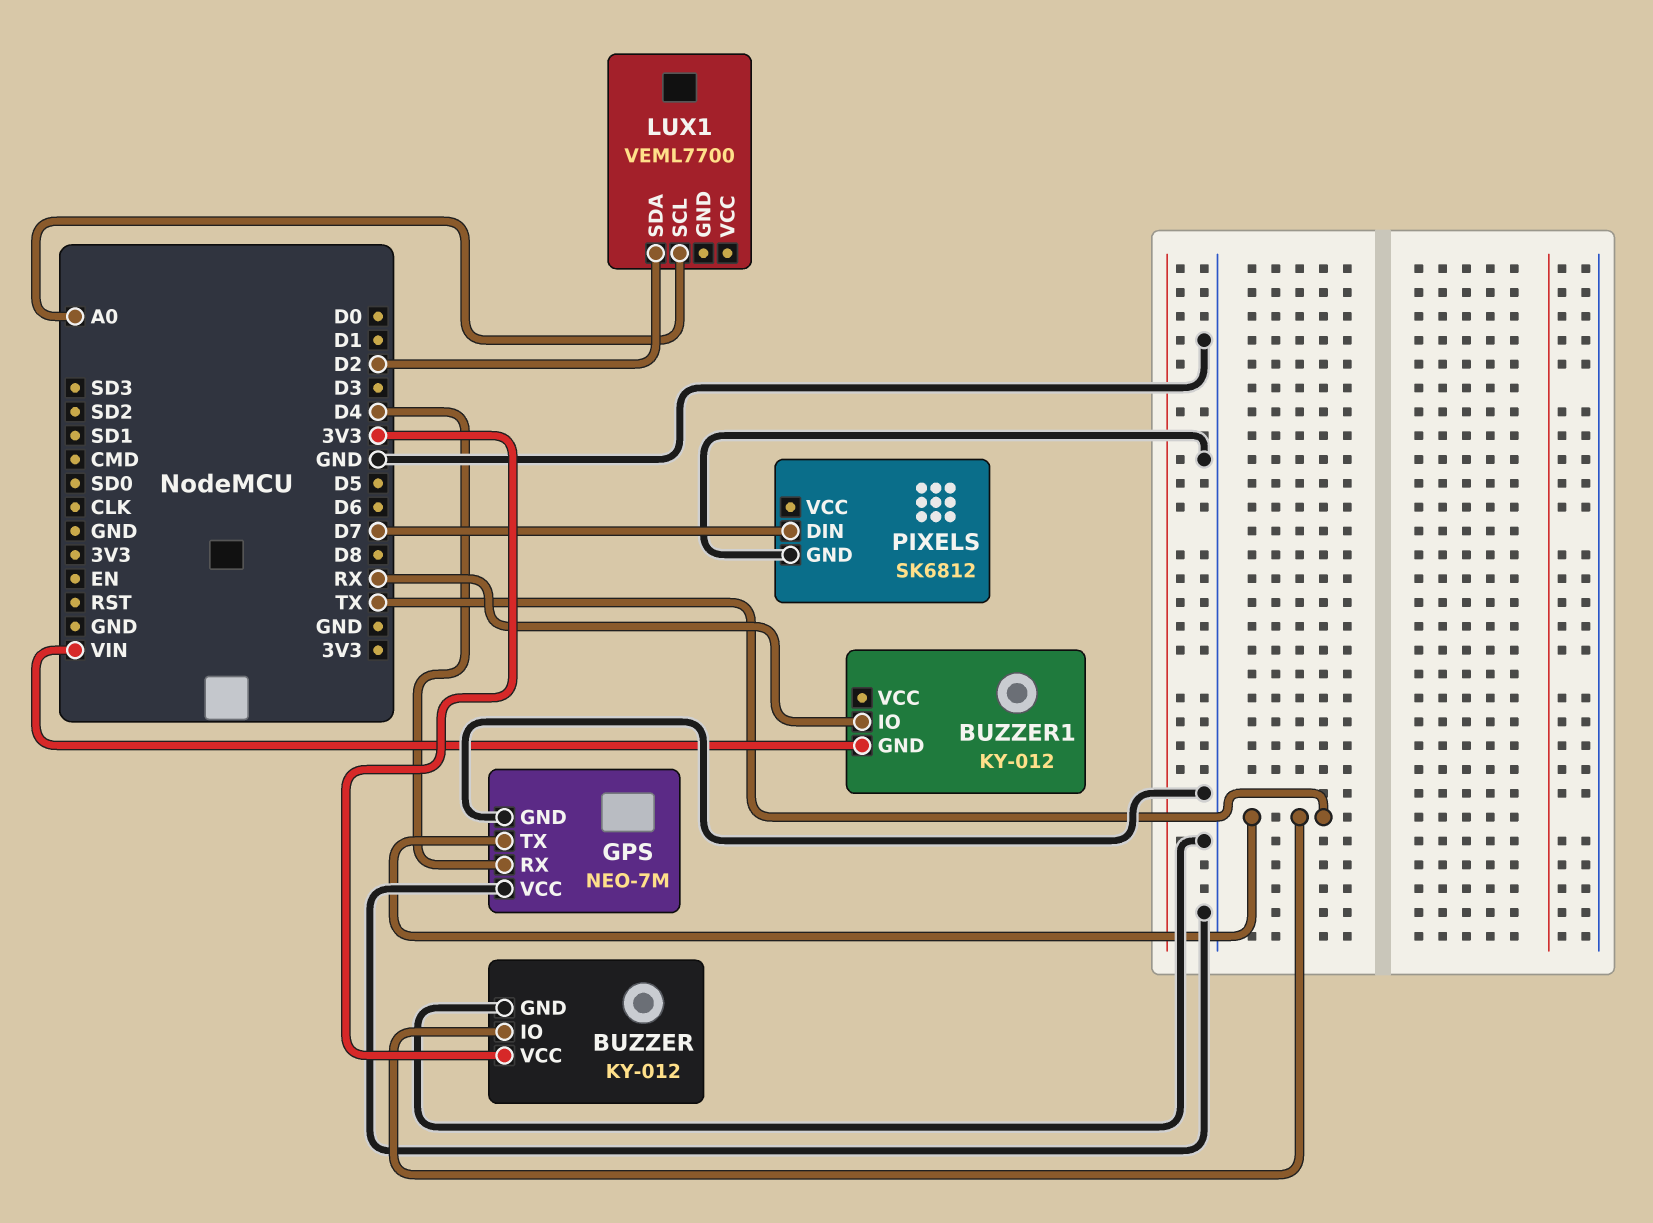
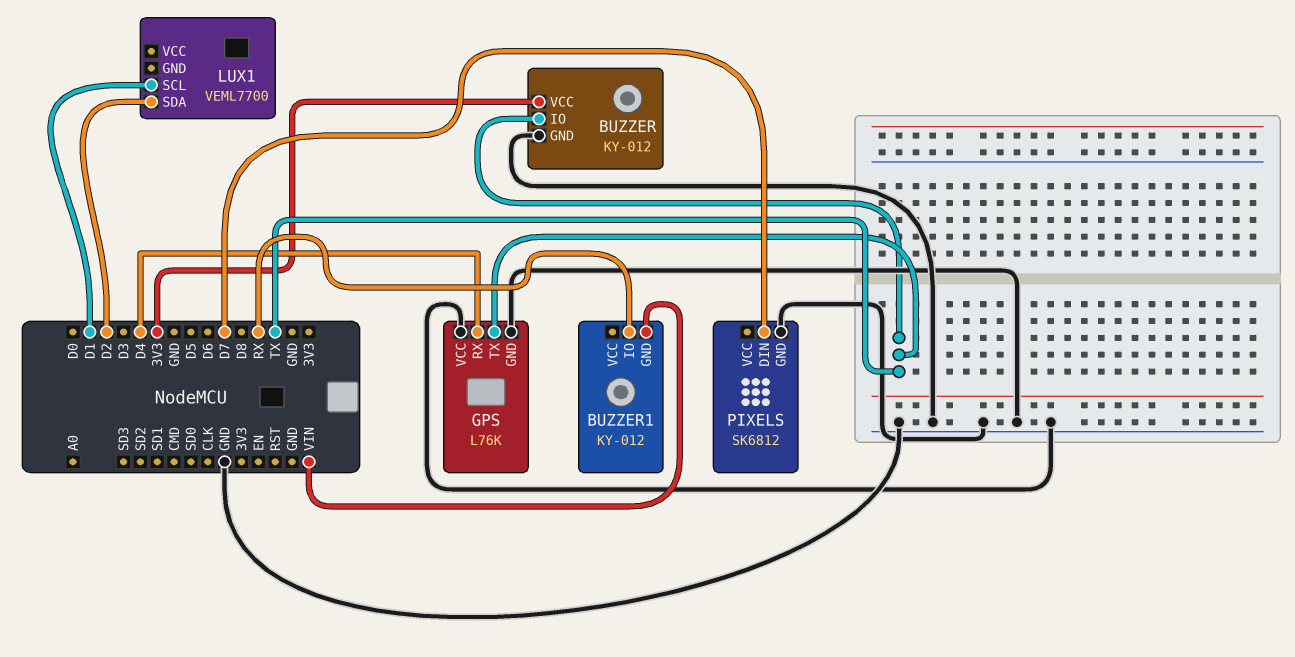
GPS: NEO-7M -> L76K
LUX1 pin SCL: A0 -> D1

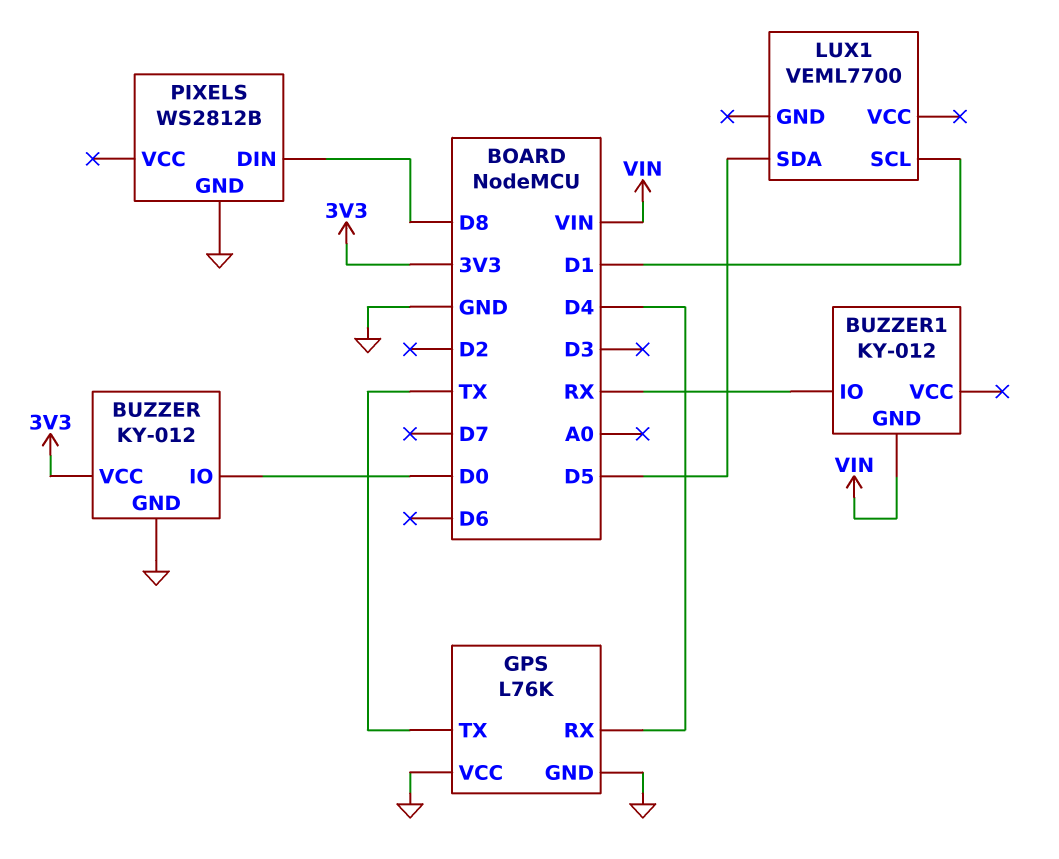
BUZZER pin IO: TX -> D0
LUX1 pin SDA: D2 -> D5
PIXELS: SK6812 -> WS2812B
PIXELS pin DIN: D7 -> D8

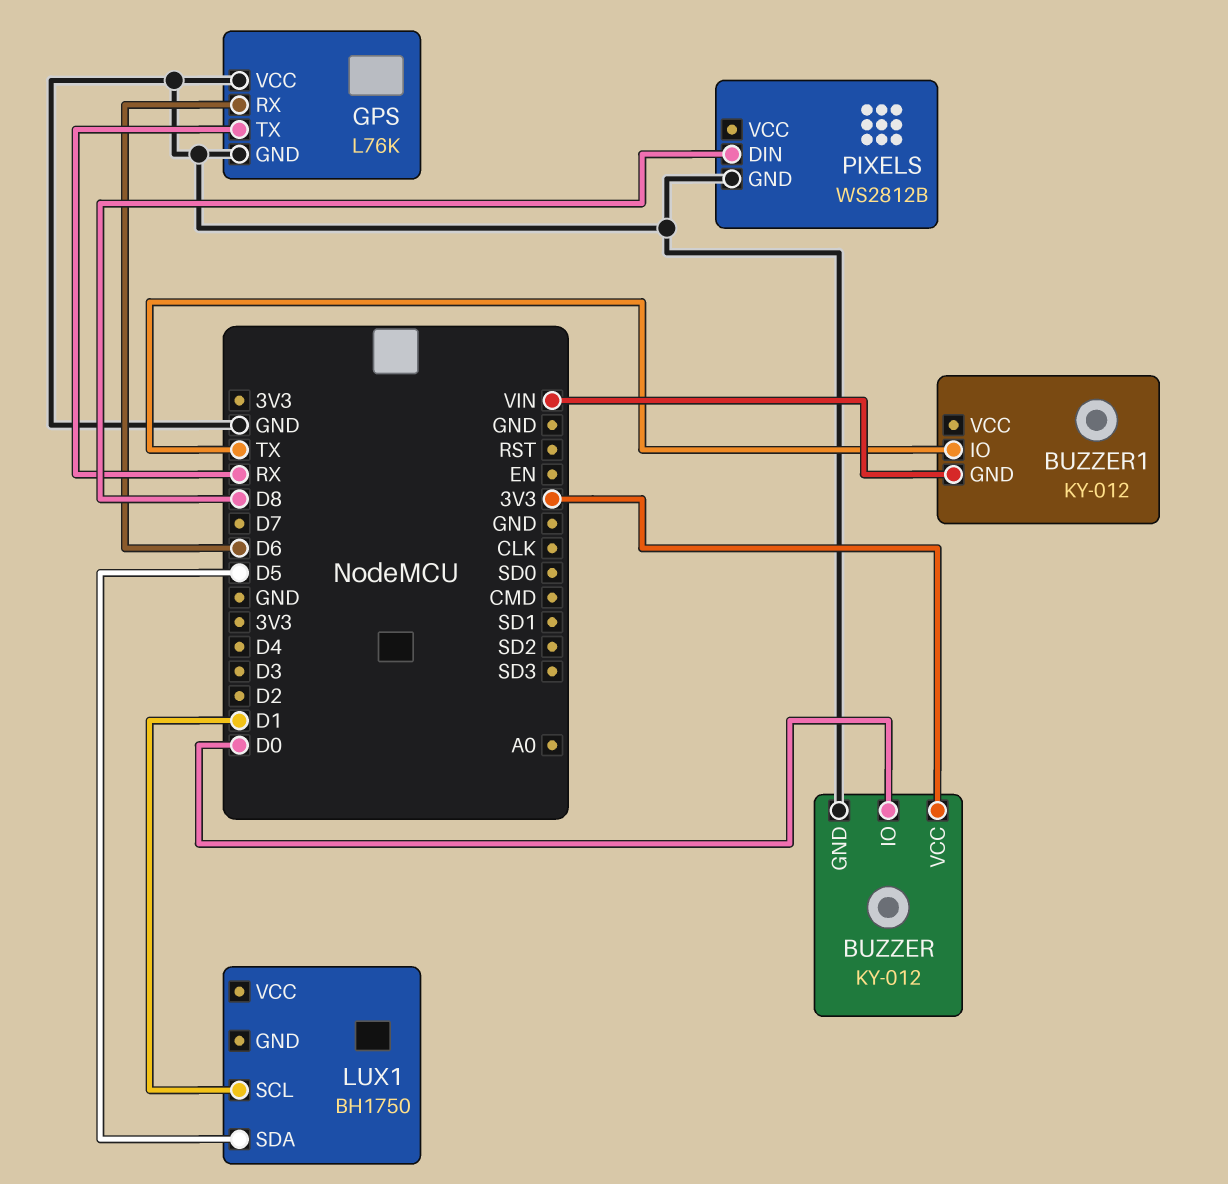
BUZZER1 pin IO: RX -> TX
GPS pin RX: D4 -> D6
GPS pin TX: TX -> RX
LUX1: VEML7700 -> BH1750

